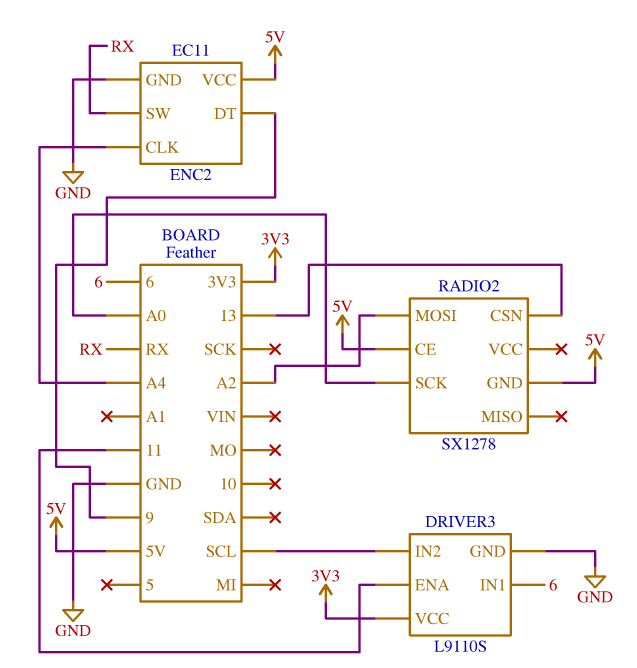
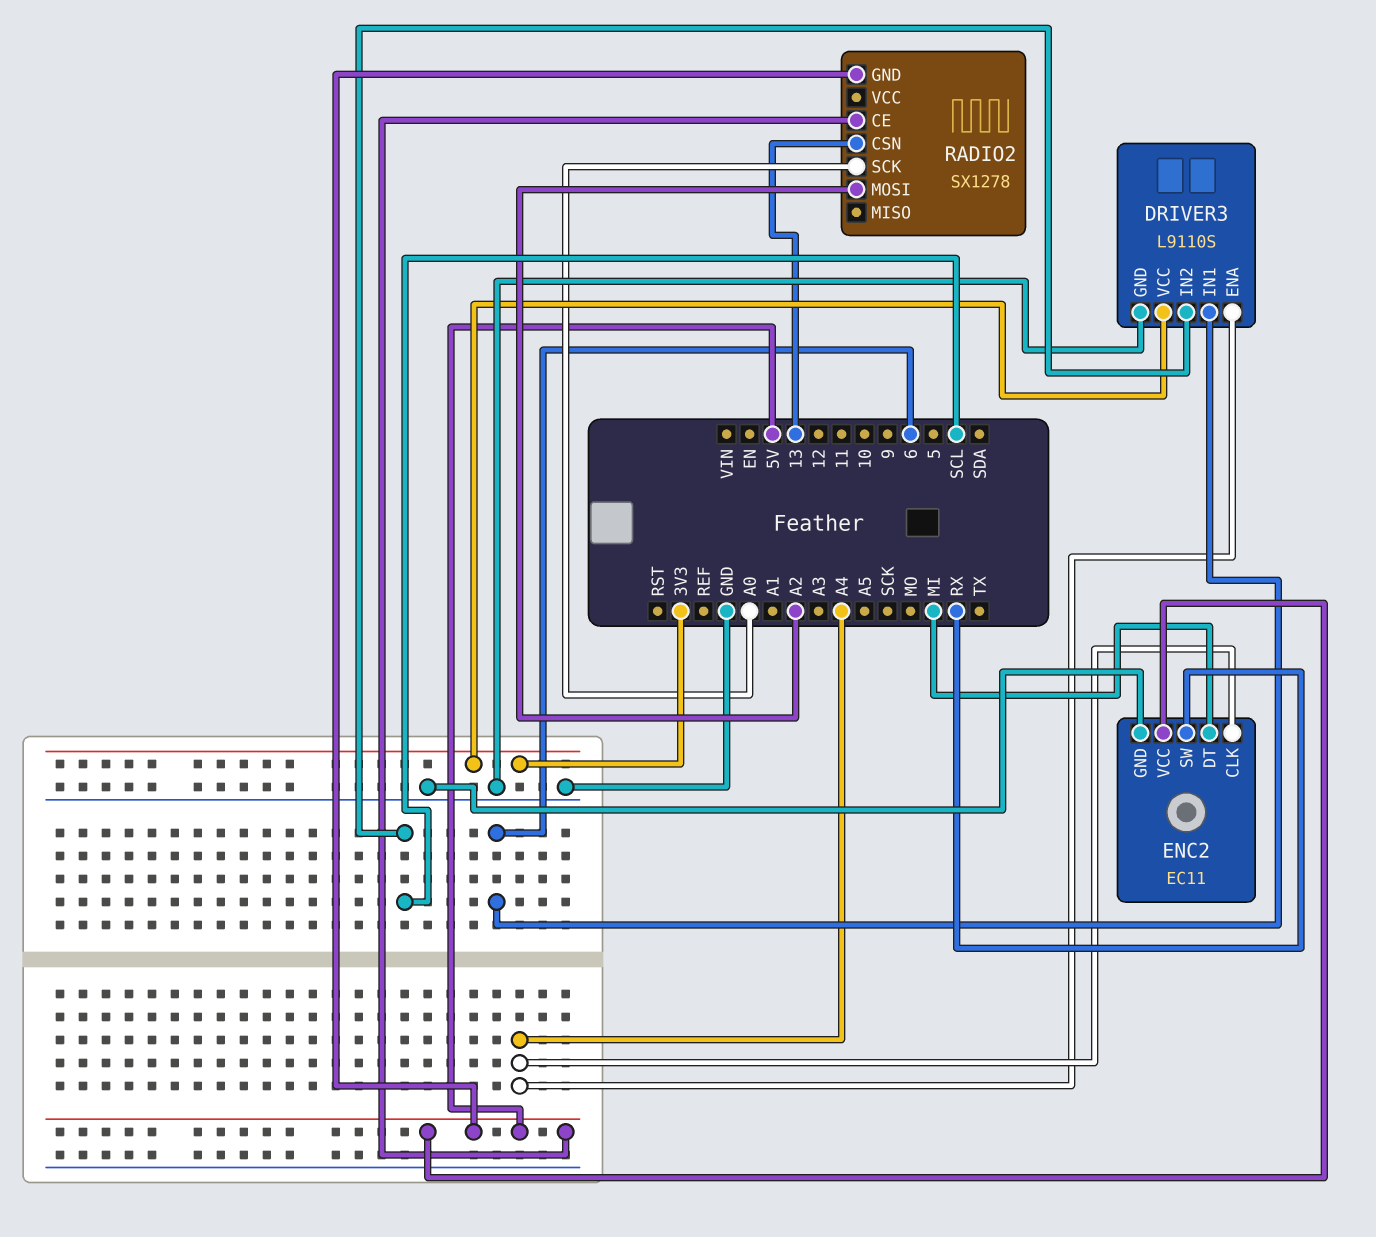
DRIVER3 pin ENA: 11 -> A4
ENC2 pin DT: 9 -> MI

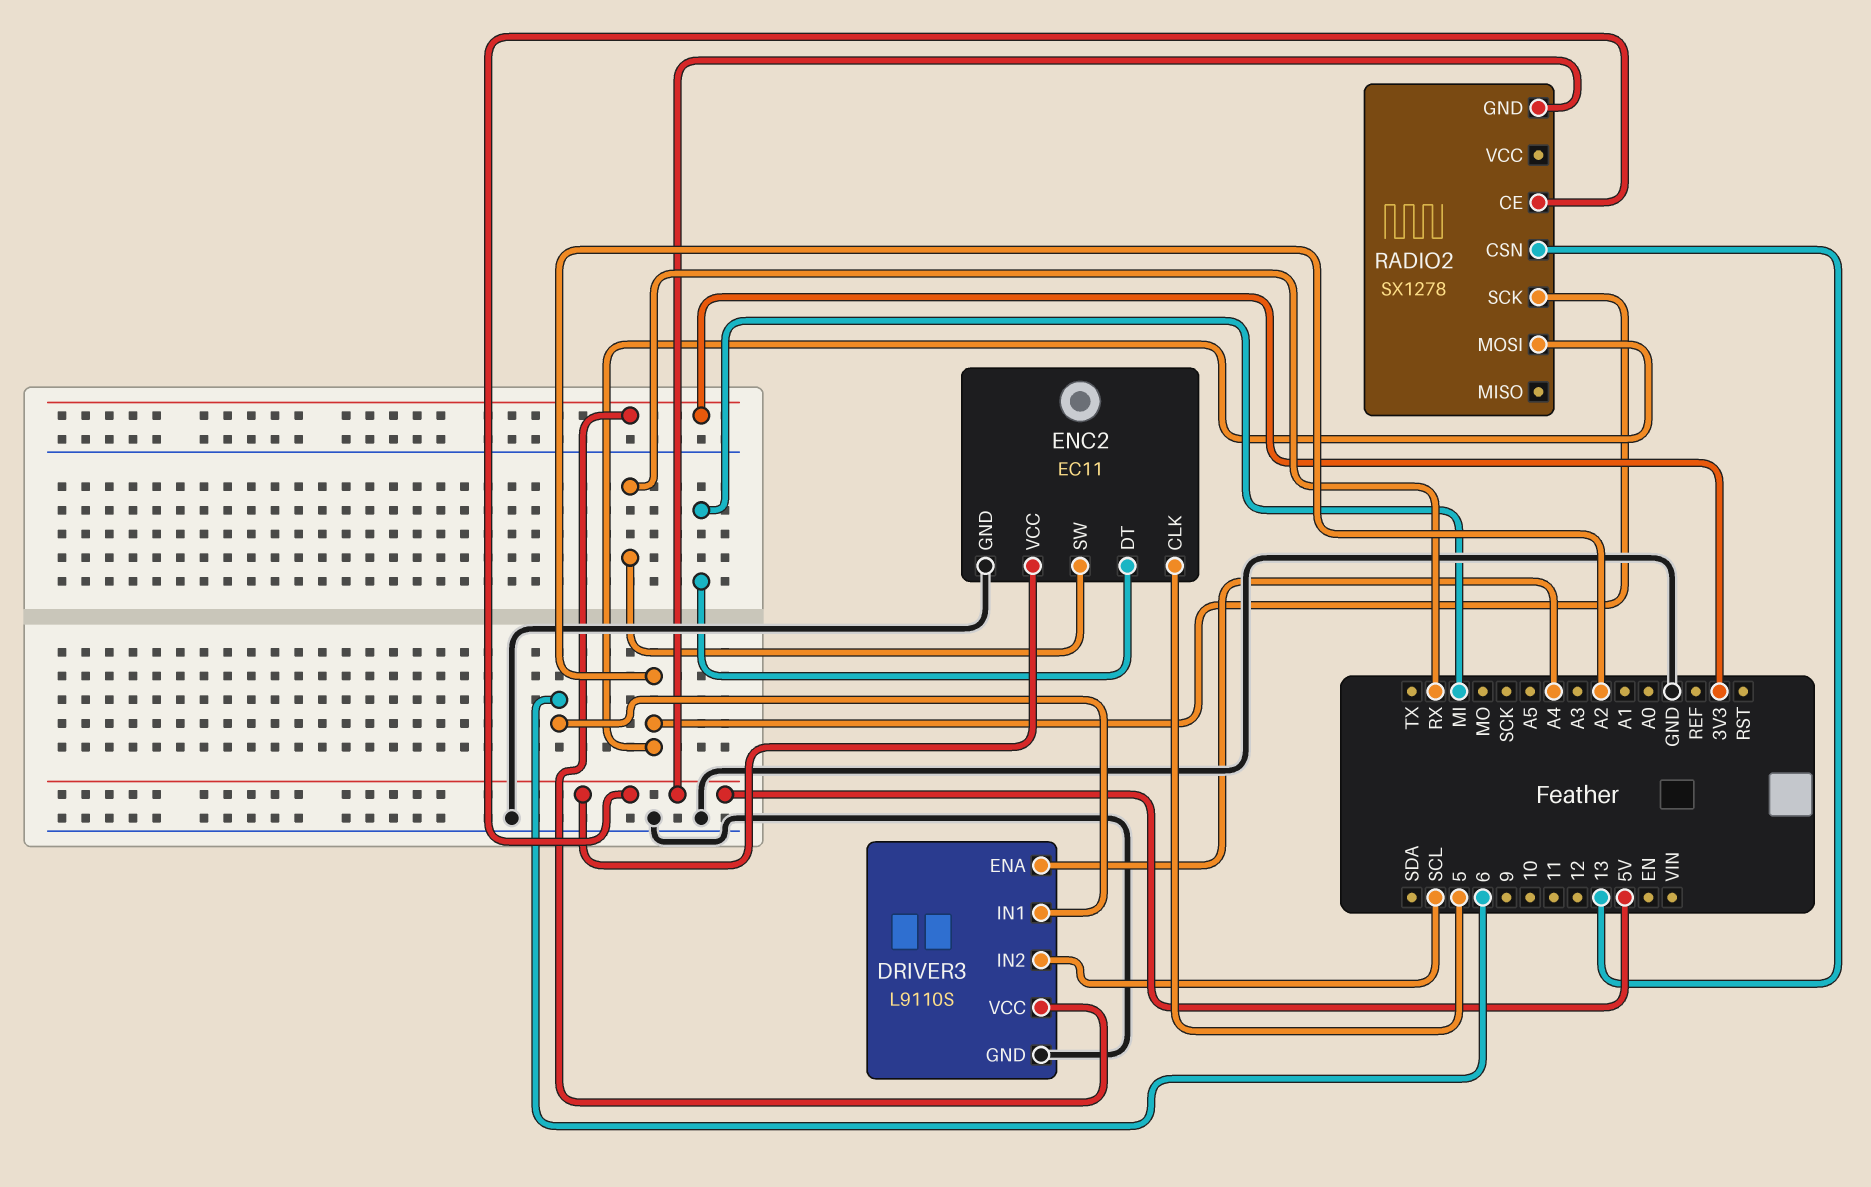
ENC2 pin CLK: A4 -> 5
RADIO2 pin SCK: A0 -> A2

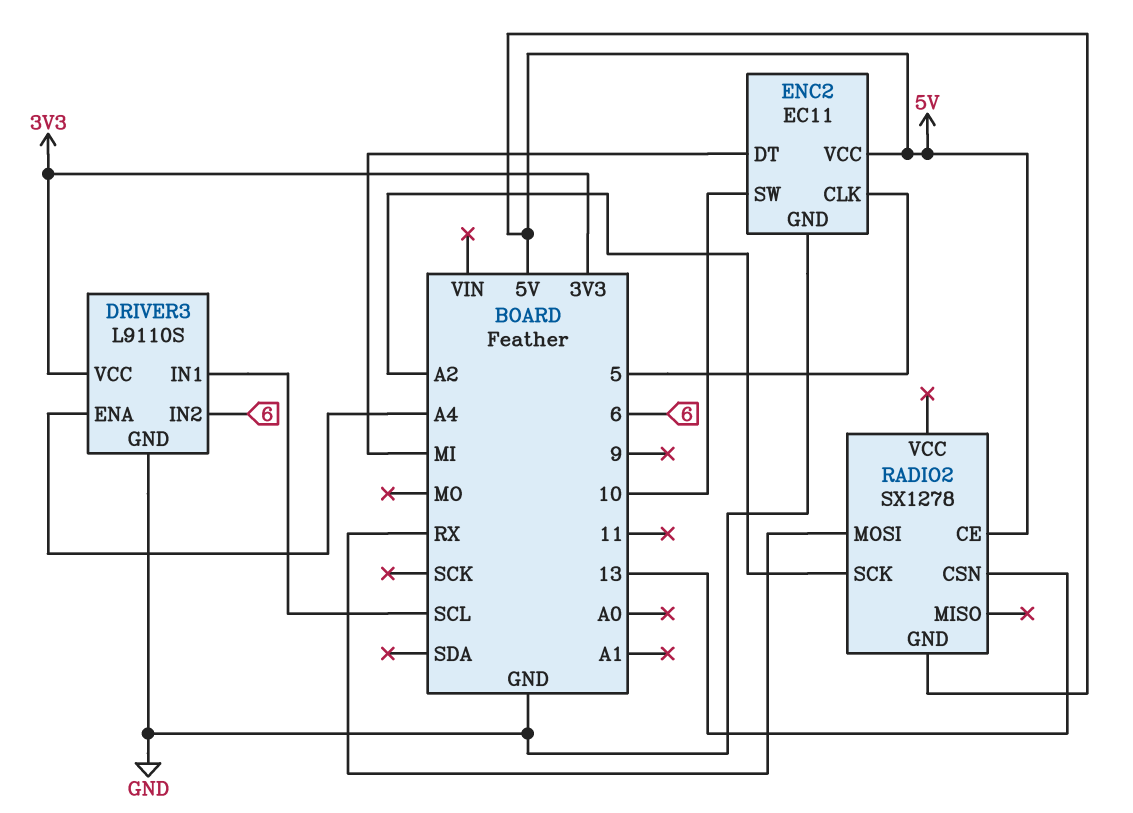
DRIVER3 pin IN1: 6 -> SCL
DRIVER3 pin IN2: SCL -> 6
ENC2 pin SW: RX -> 10
RADIO2 pin MOSI: A2 -> RX

